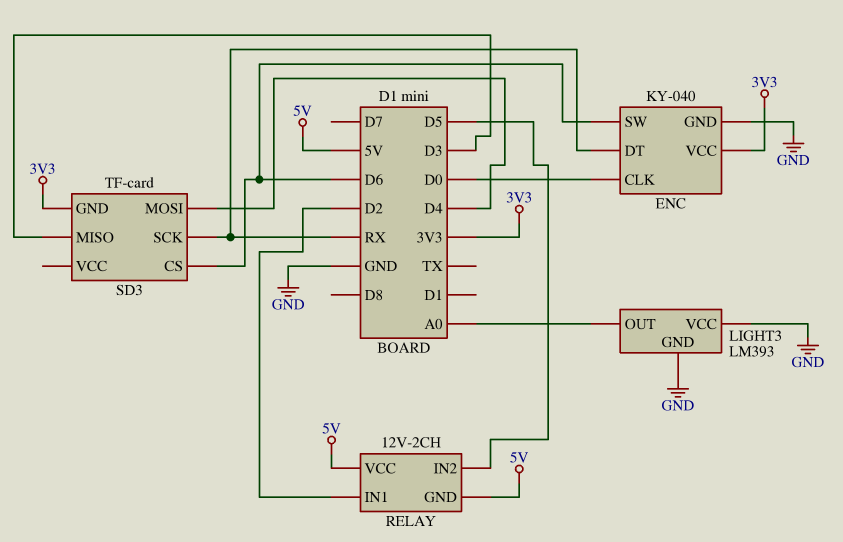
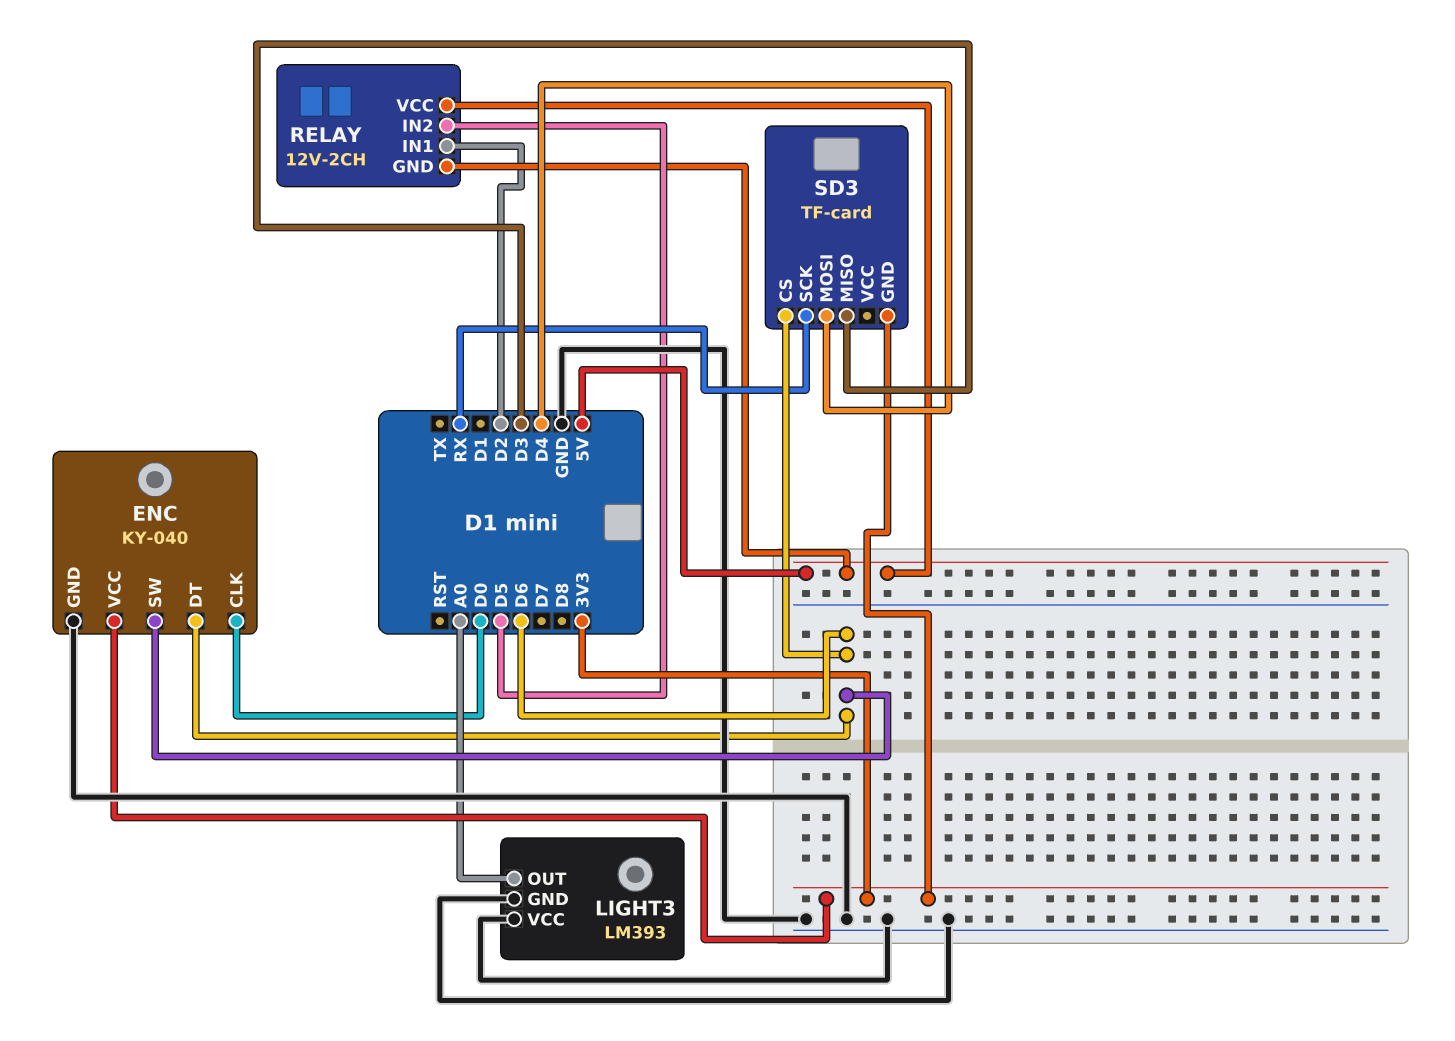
ENC pin DT: RX -> D6

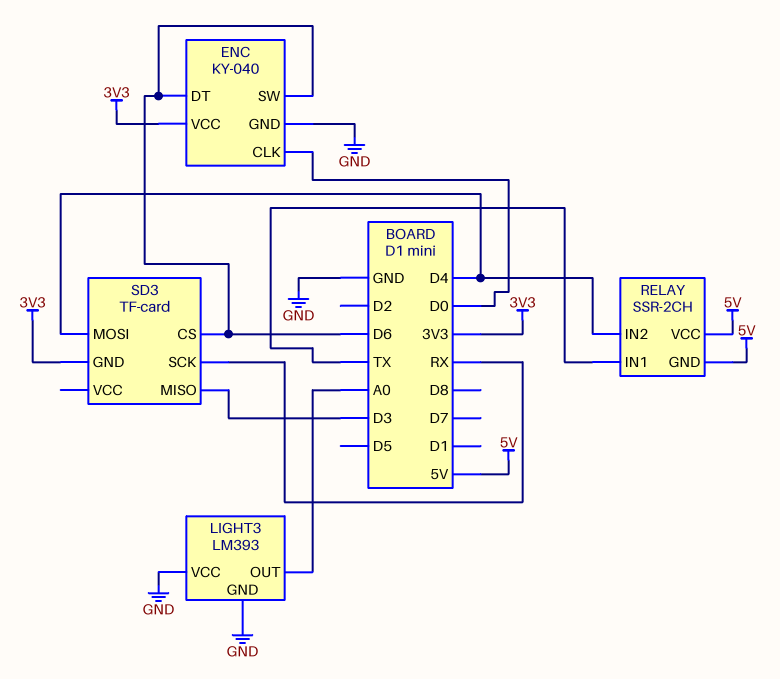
RELAY: 12V-2CH -> SSR-2CH
RELAY pin IN1: D2 -> TX
RELAY pin IN2: D5 -> D4

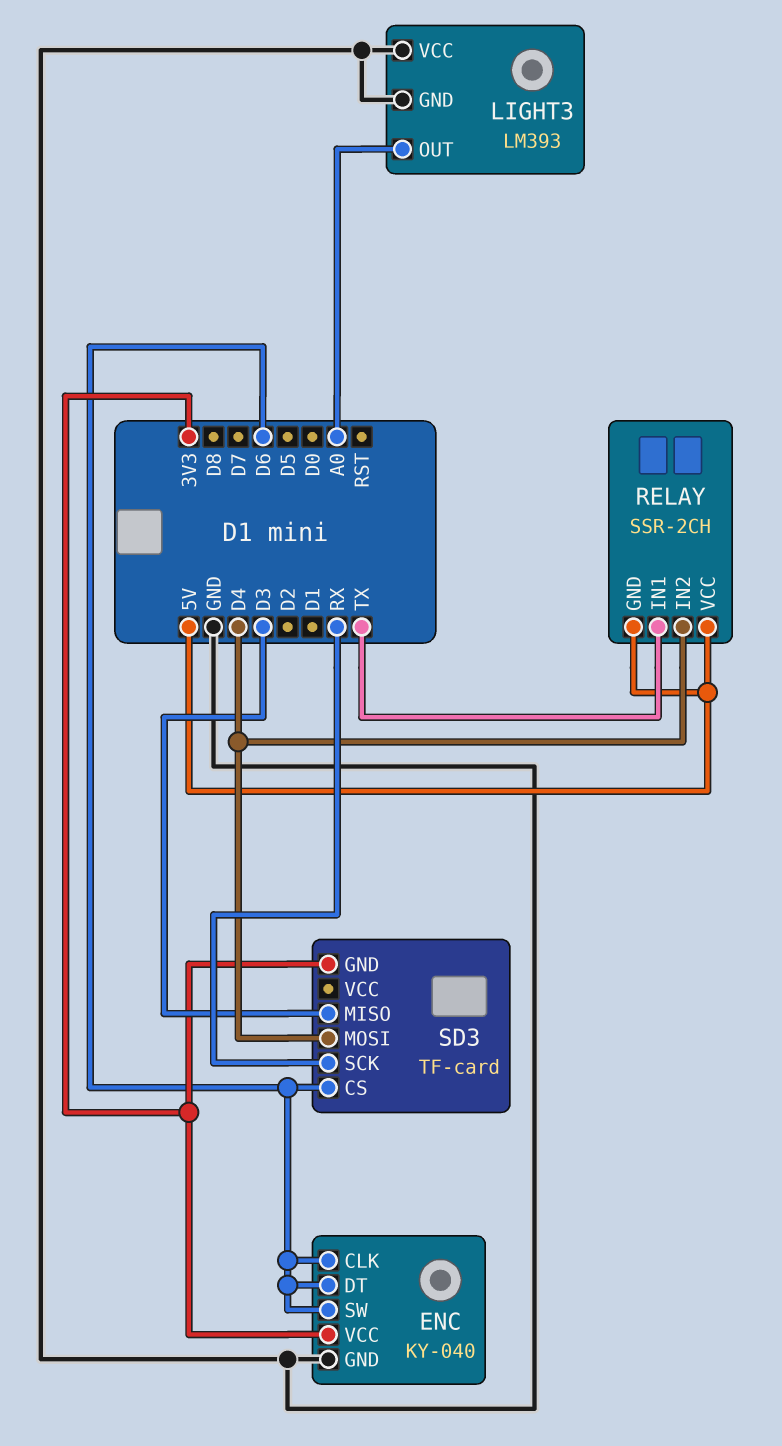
ENC pin CLK: D0 -> D6

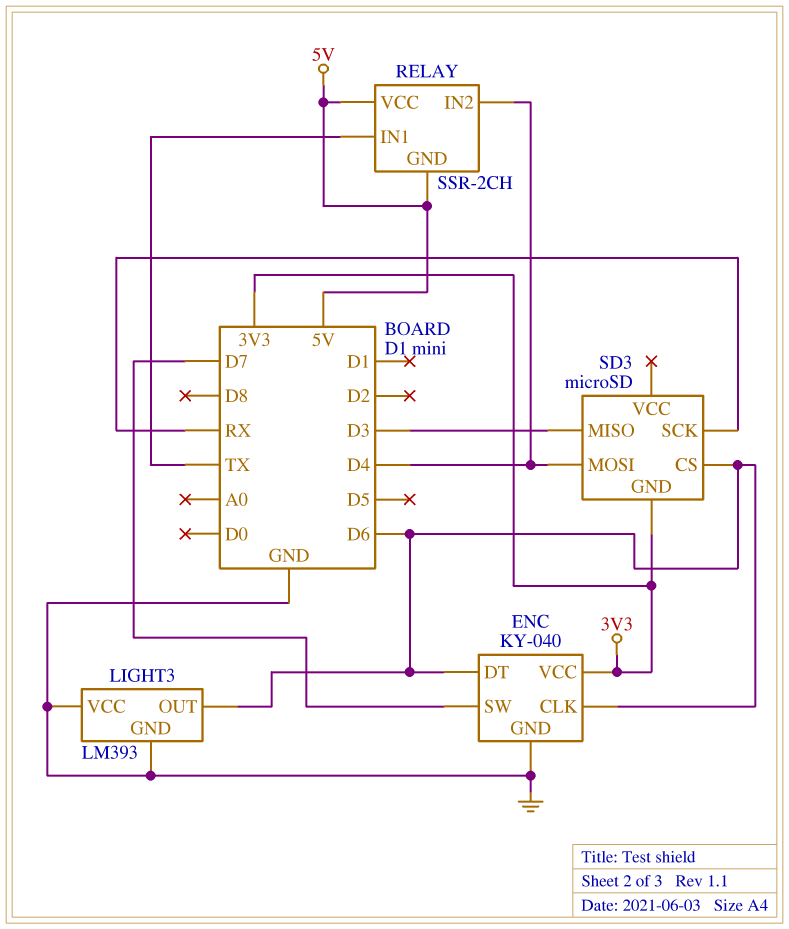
ENC pin SW: D6 -> D7
LIGHT3 pin OUT: A0 -> D6
SD3: TF-card -> microSD

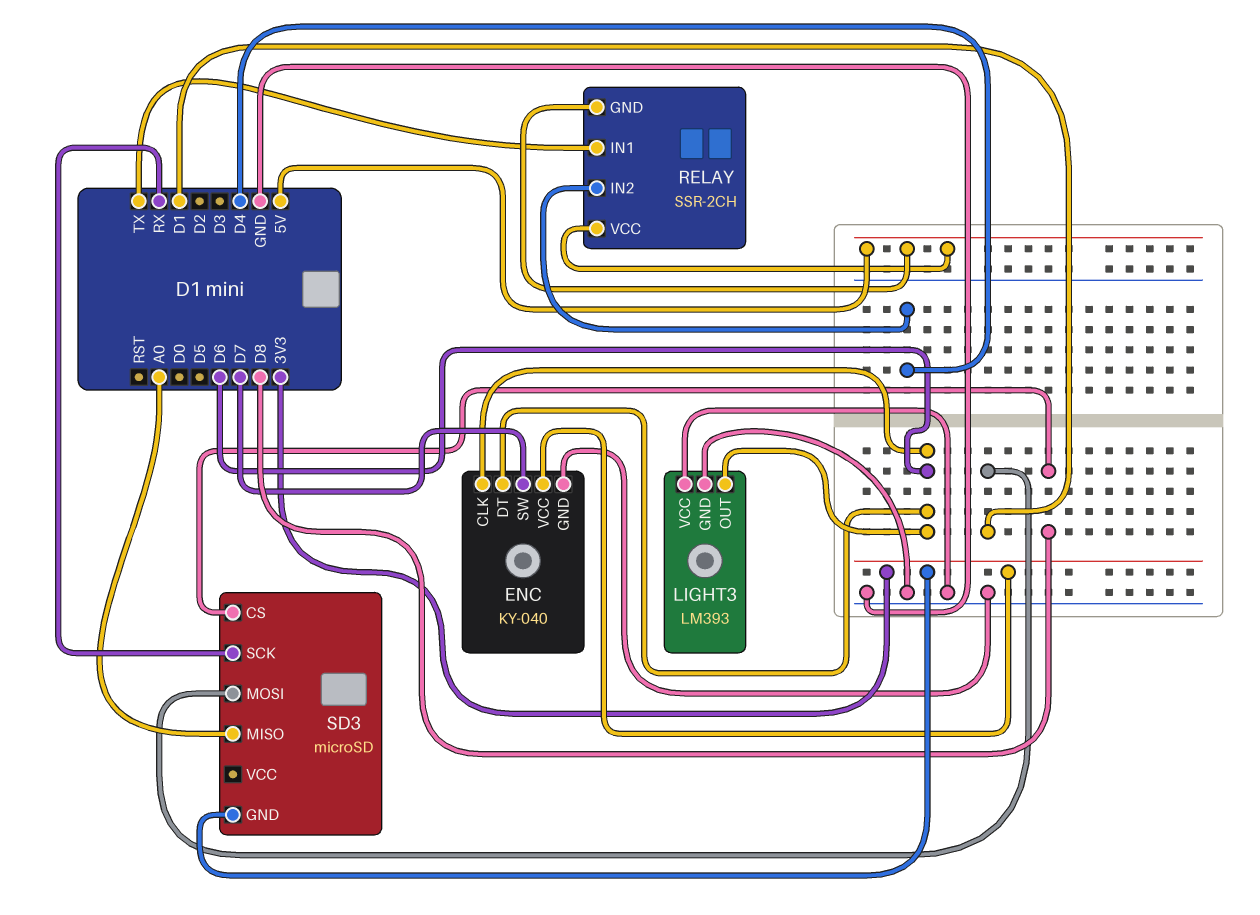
SD3 pin CS: D6 -> D8
SD3 pin MISO: D3 -> A0
SD3 pin MOSI: D4 -> D1

